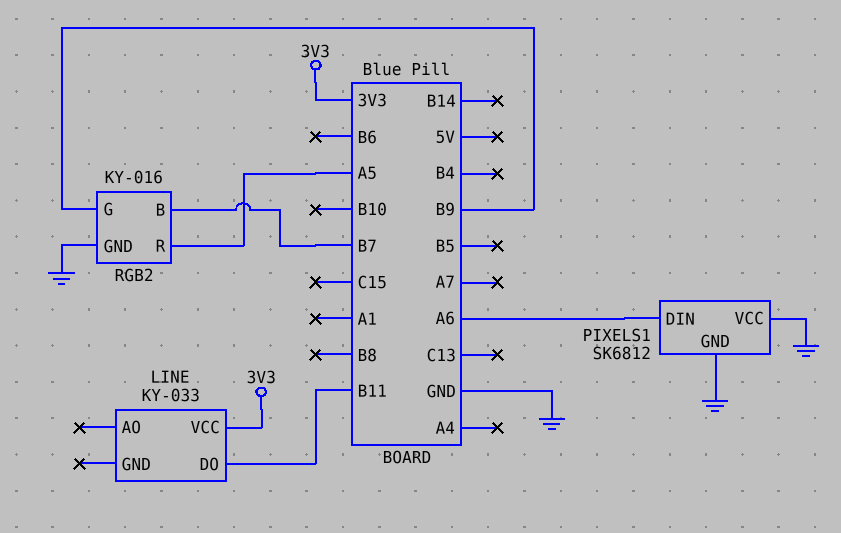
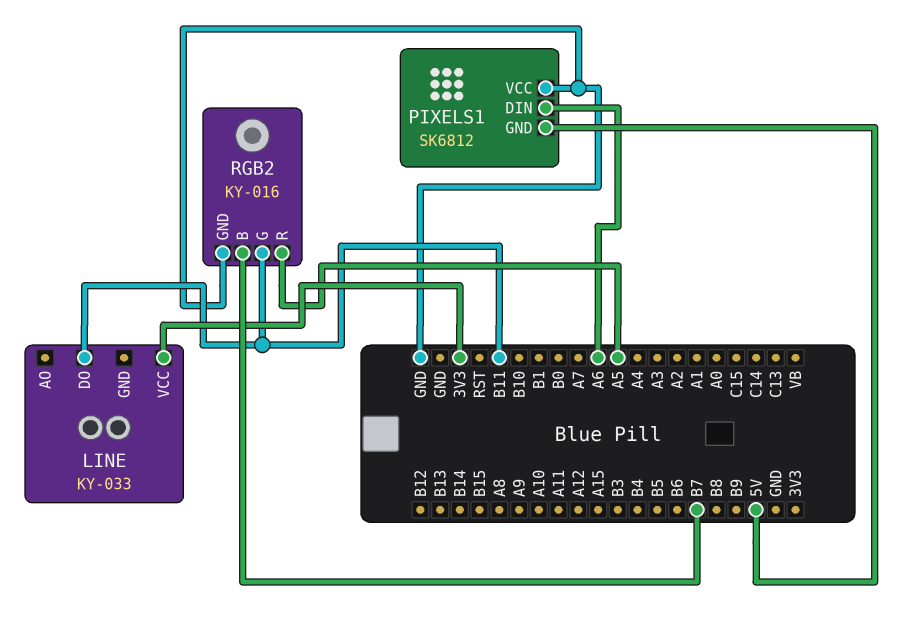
PIXELS1 pin GND: GND -> 5V
RGB2 pin G: B9 -> B11

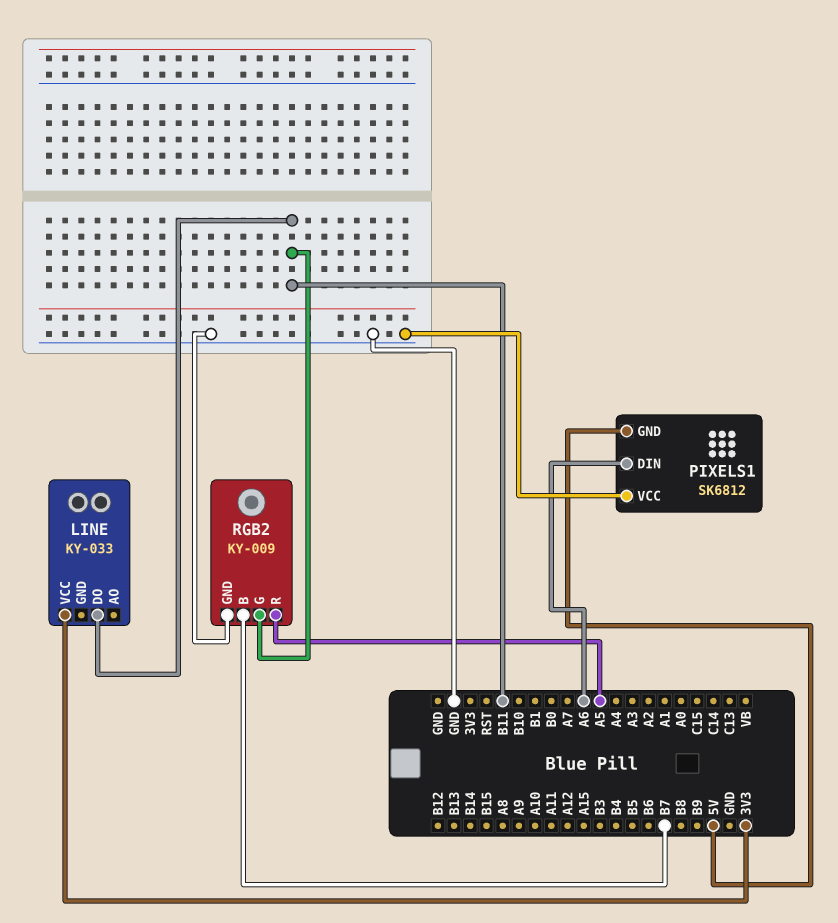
RGB2: KY-016 -> KY-009

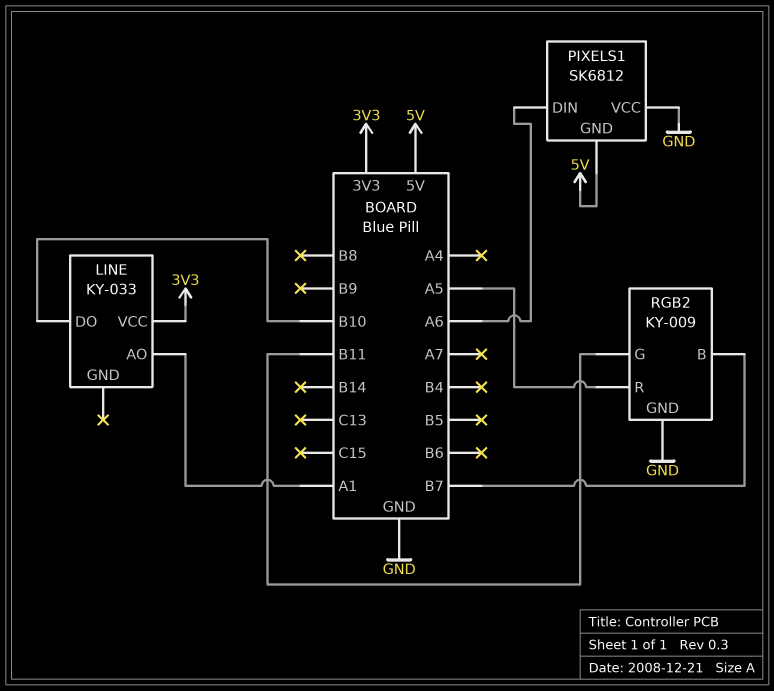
LINE pin AO: none -> A1
LINE pin DO: B11 -> B10

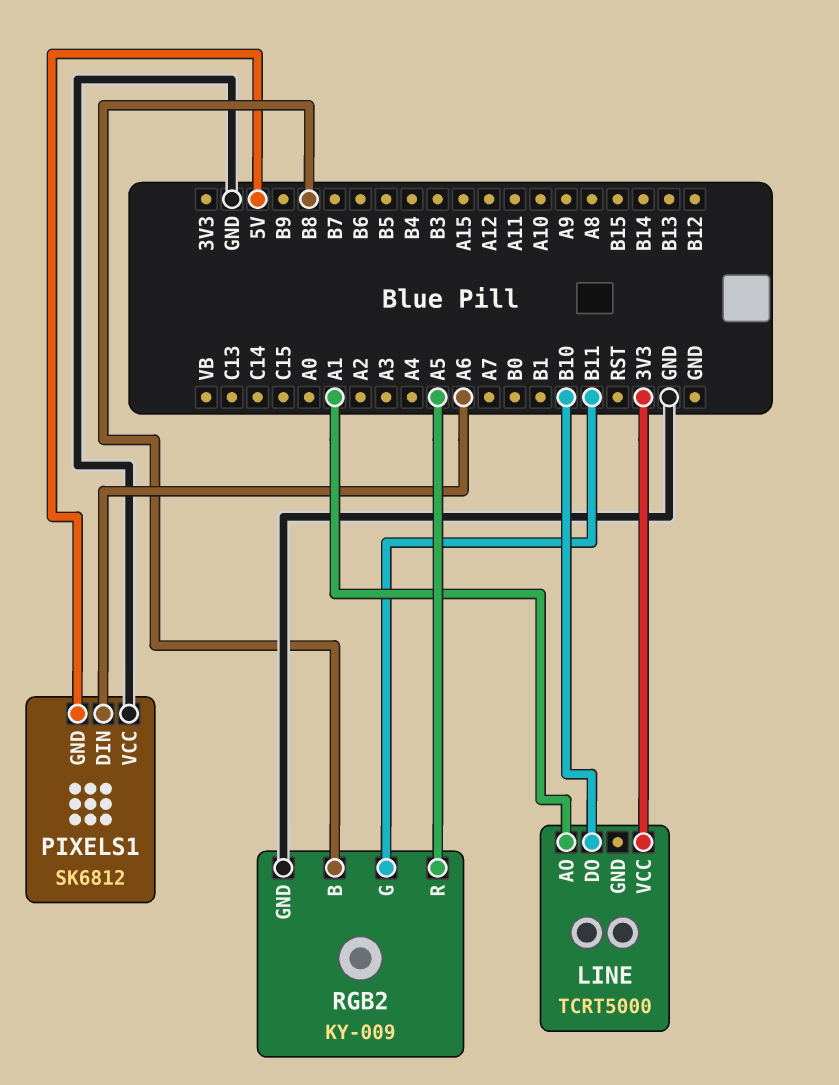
LINE: KY-033 -> TCRT5000
RGB2 pin B: B7 -> B8

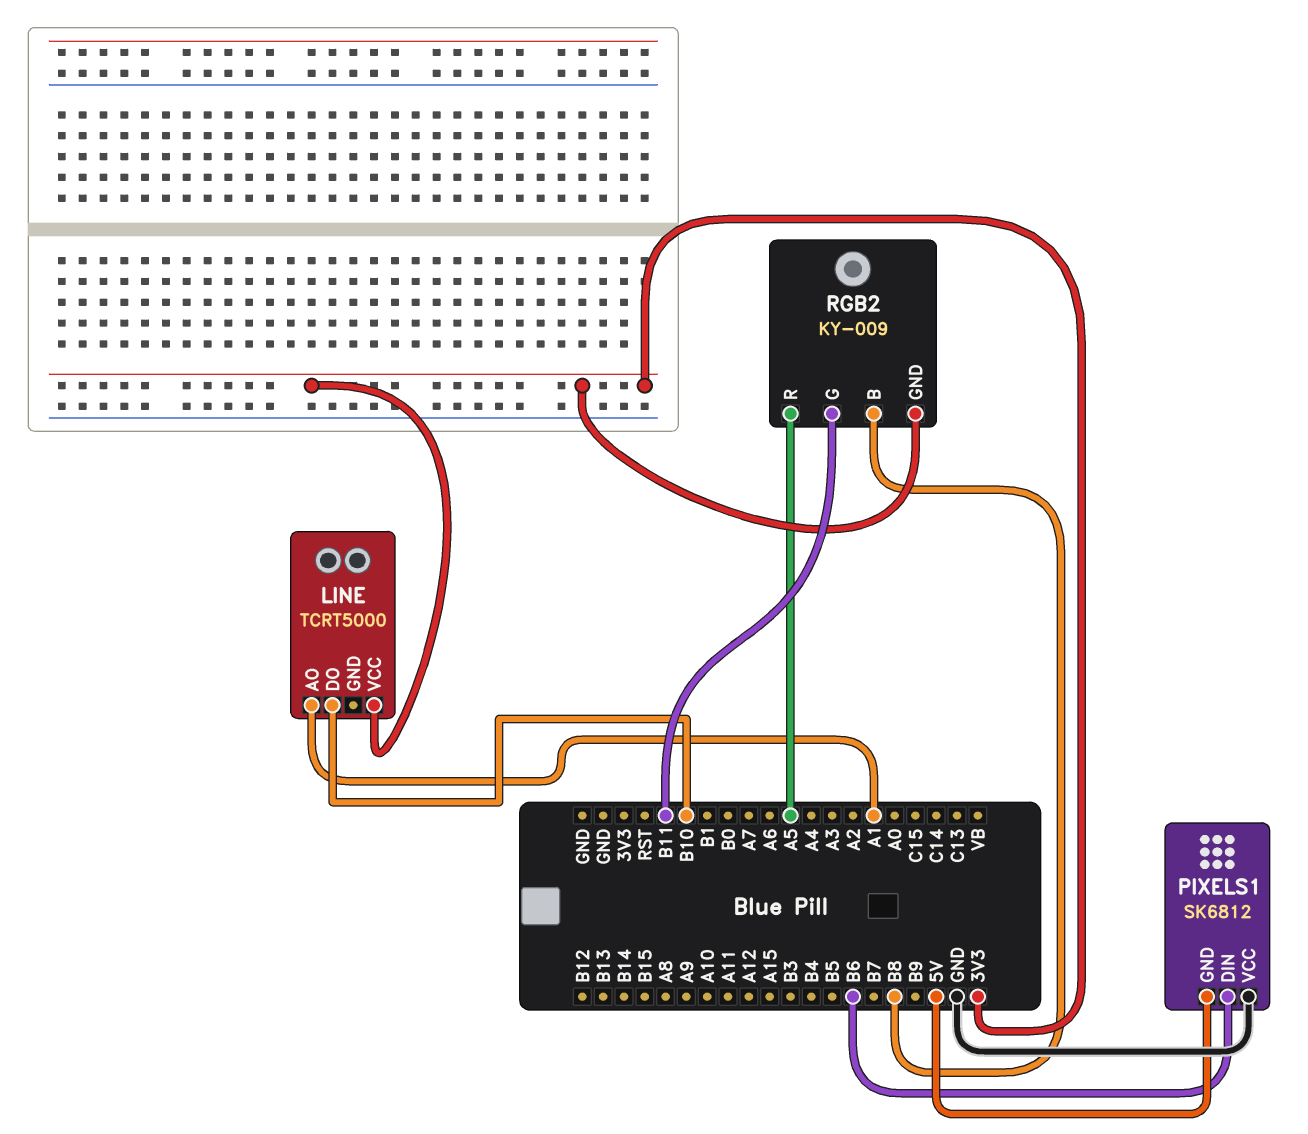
PIXELS1 pin DIN: A6 -> B6
RGB2 pin GND: GND -> 3V3

